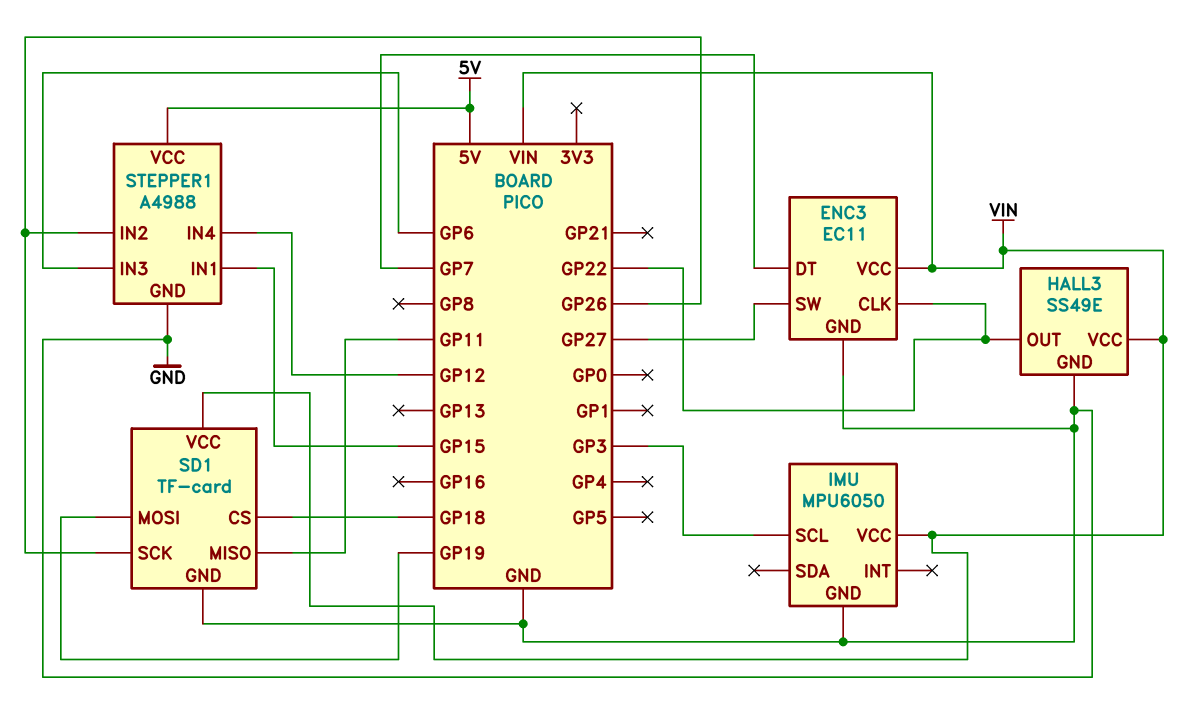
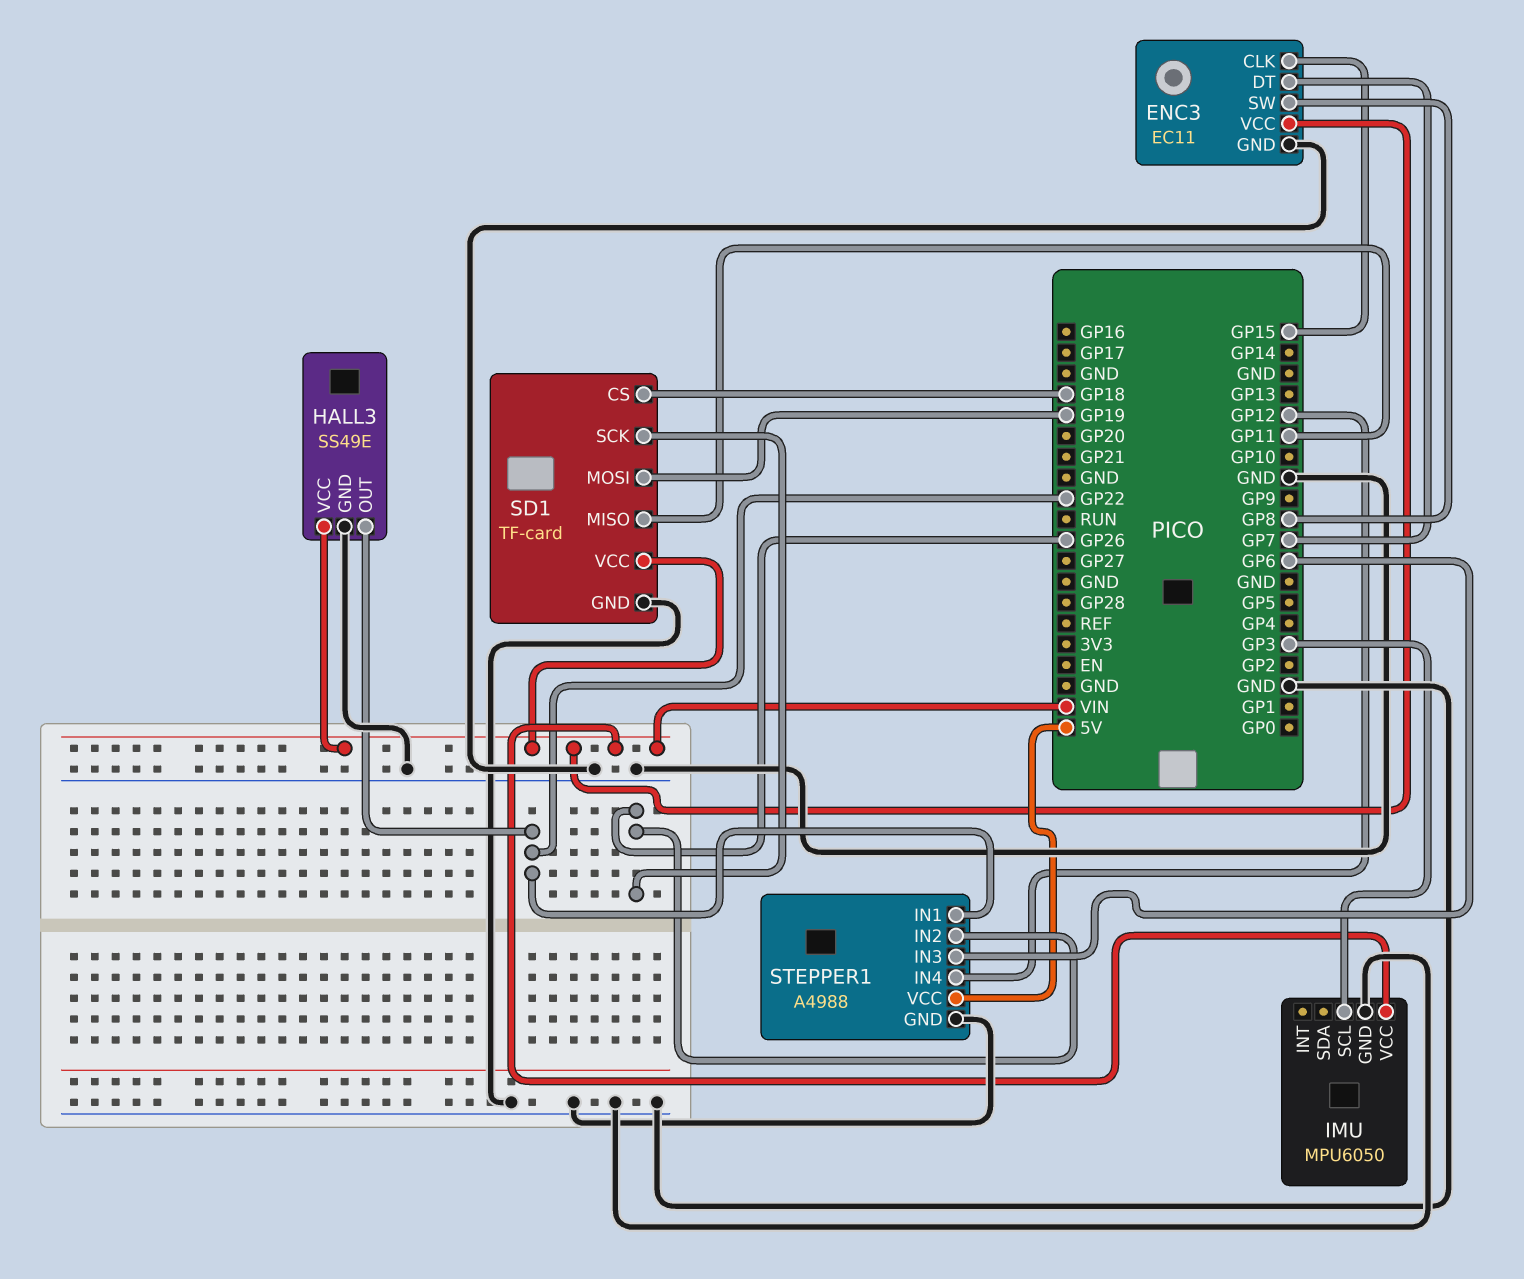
ENC3 pin CLK: GP22 -> GP15
ENC3 pin SW: GP27 -> GP8
STEPPER1 pin IN1: GP15 -> GP22

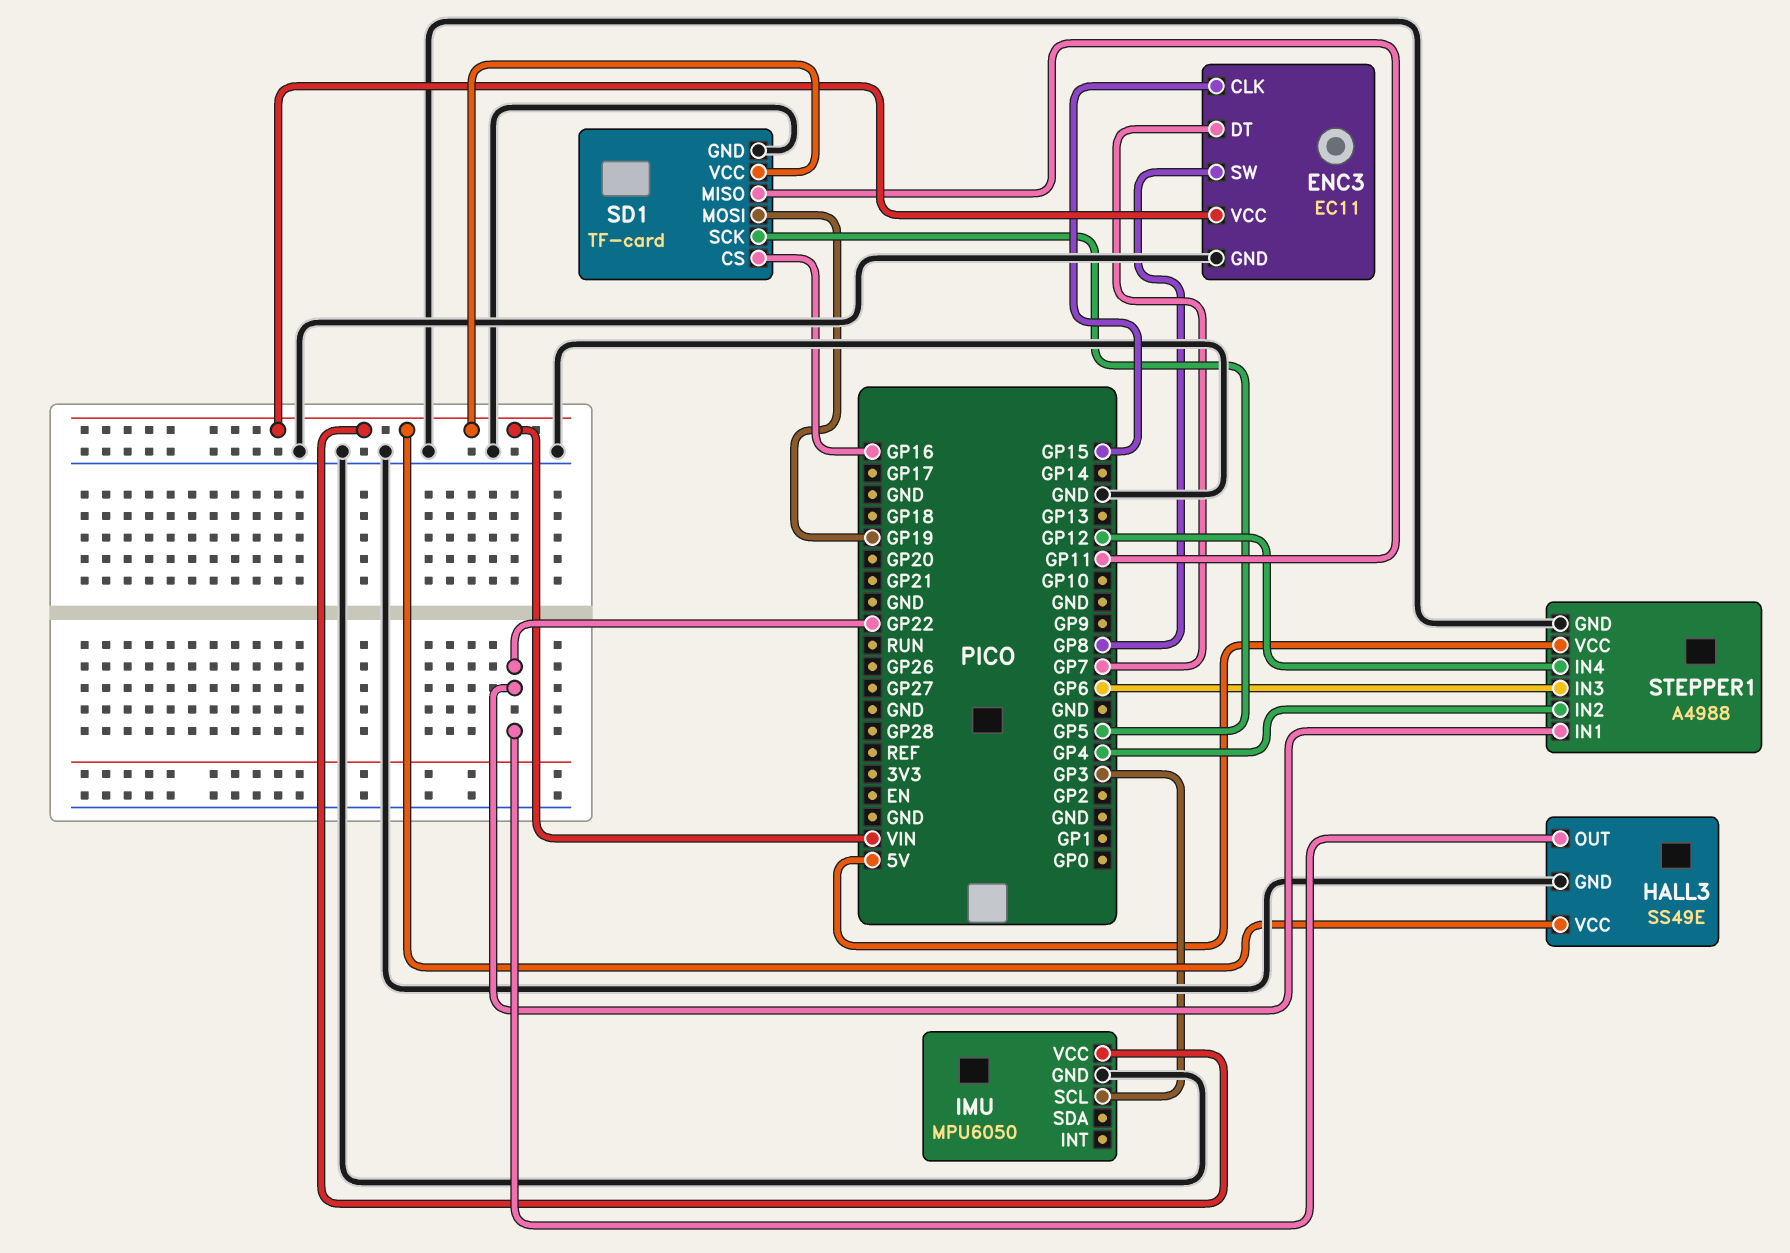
SD1 pin CS: GP18 -> GP16
SD1 pin SCK: GP26 -> GP5
STEPPER1 pin IN2: GP26 -> GP4

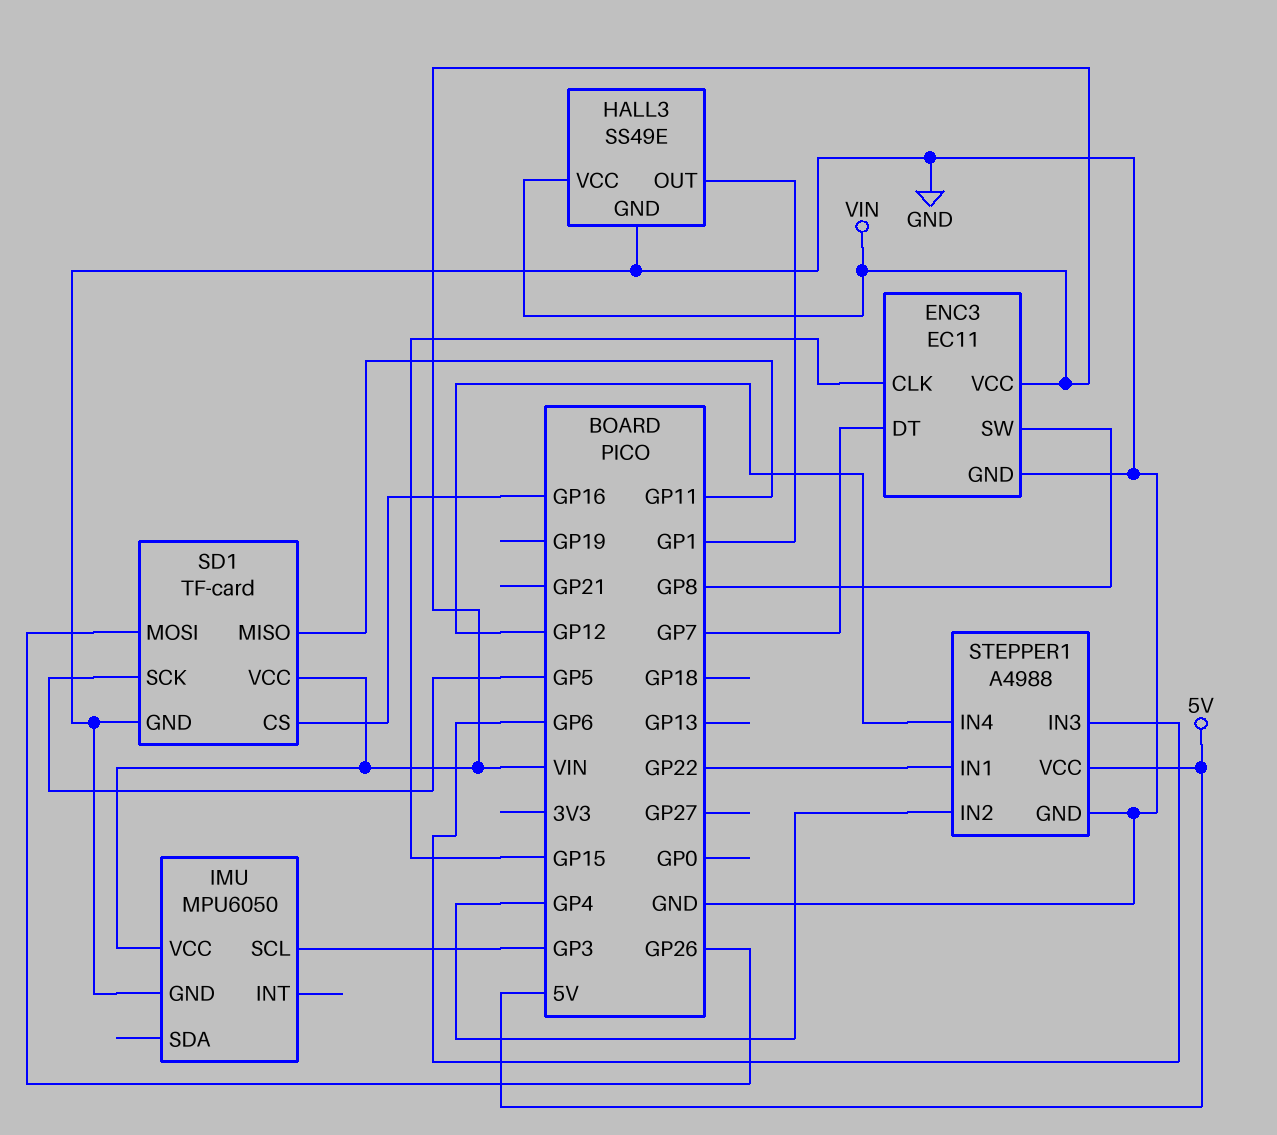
HALL3 pin OUT: GP22 -> GP1
SD1 pin MOSI: GP19 -> GP26

